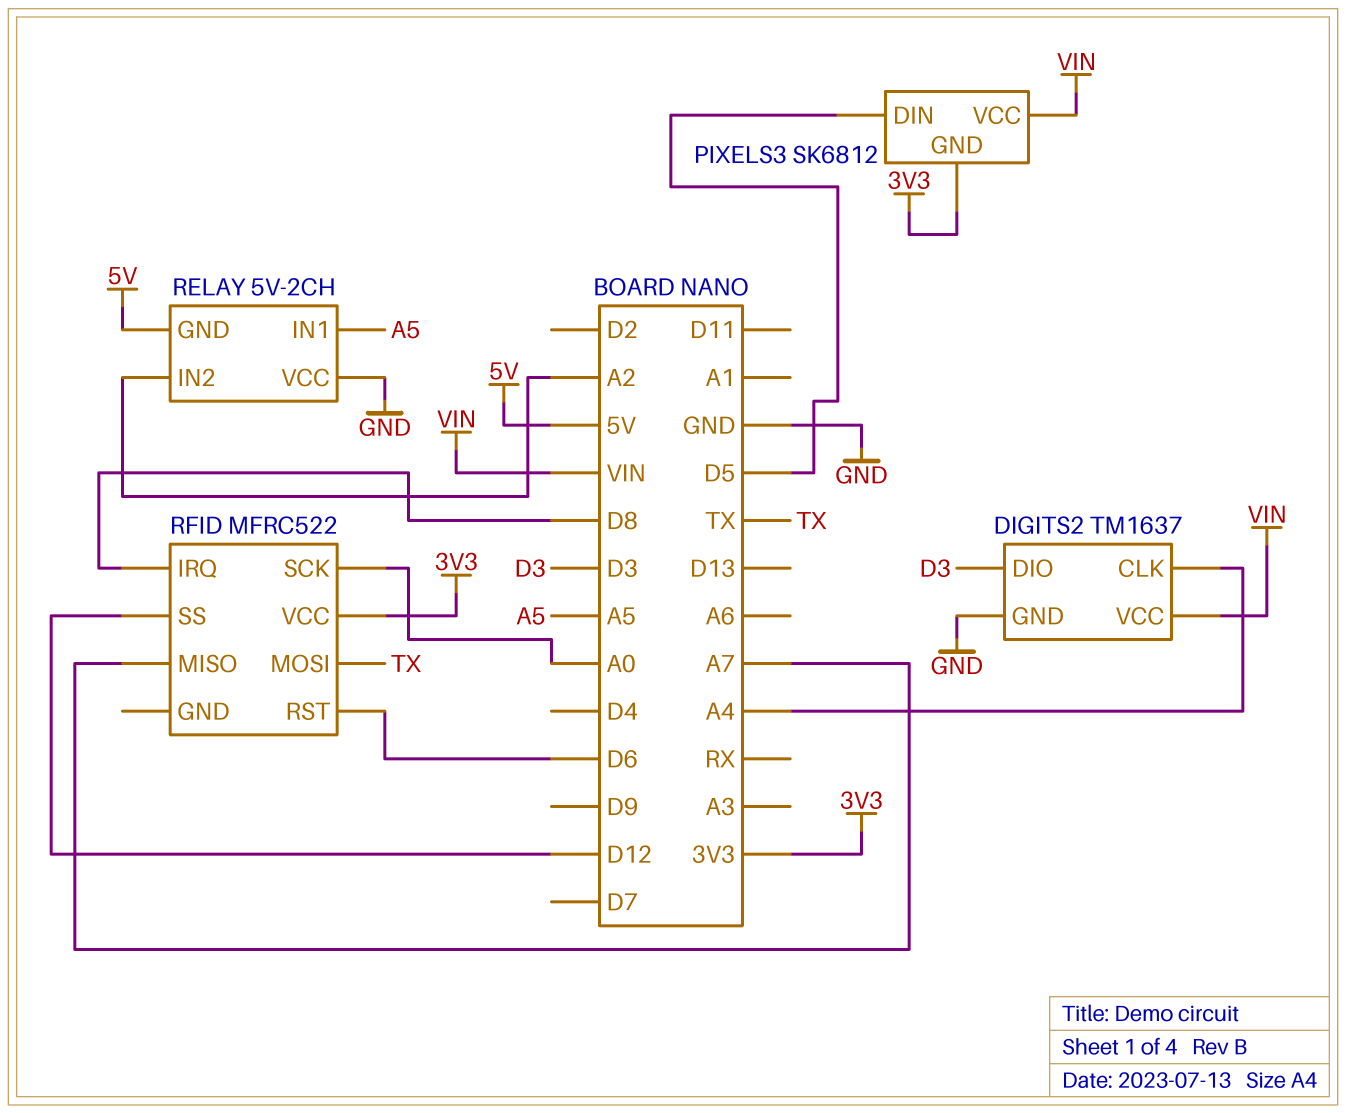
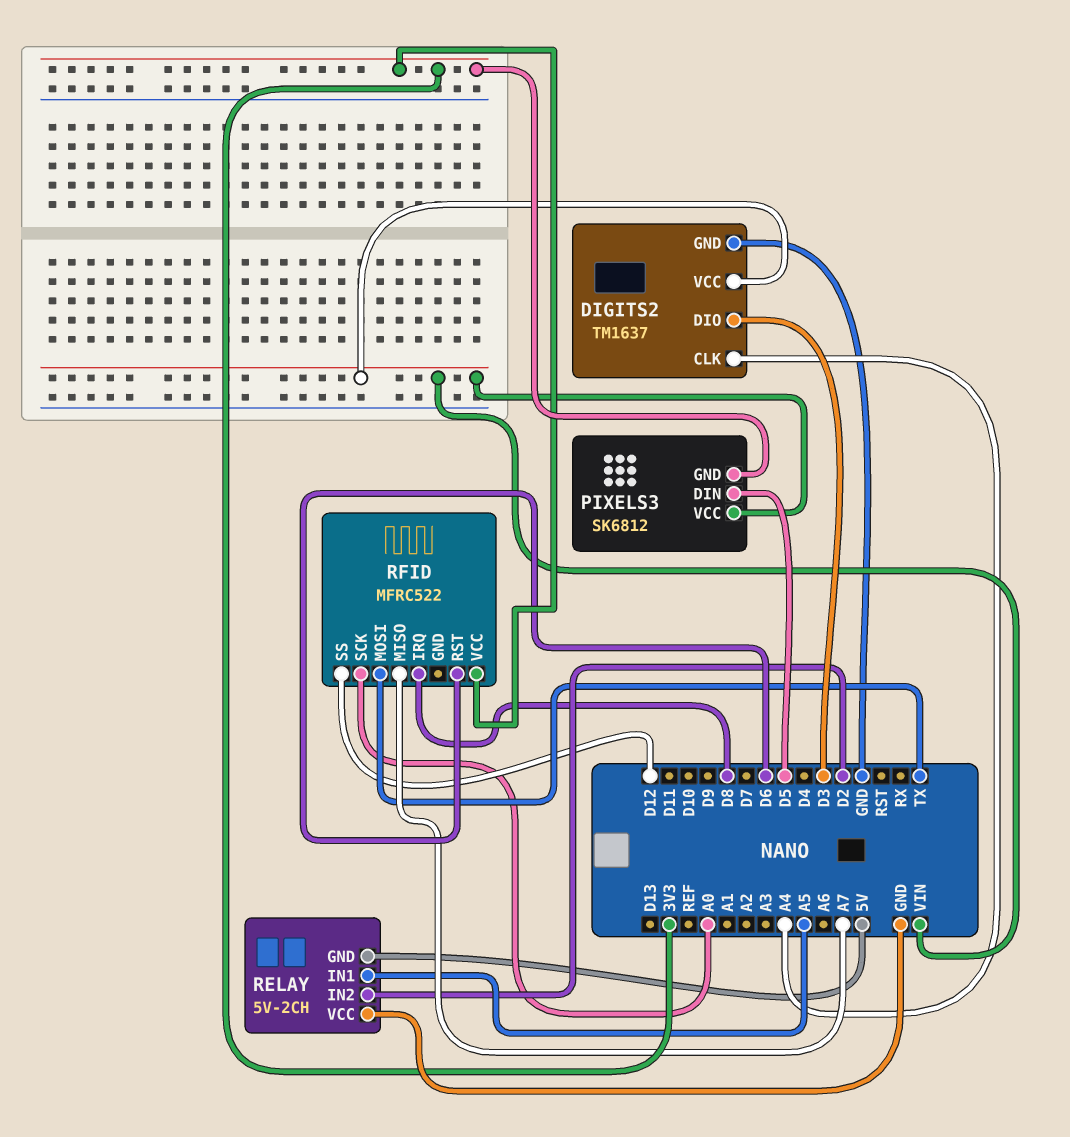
RELAY pin IN2: A2 -> D2

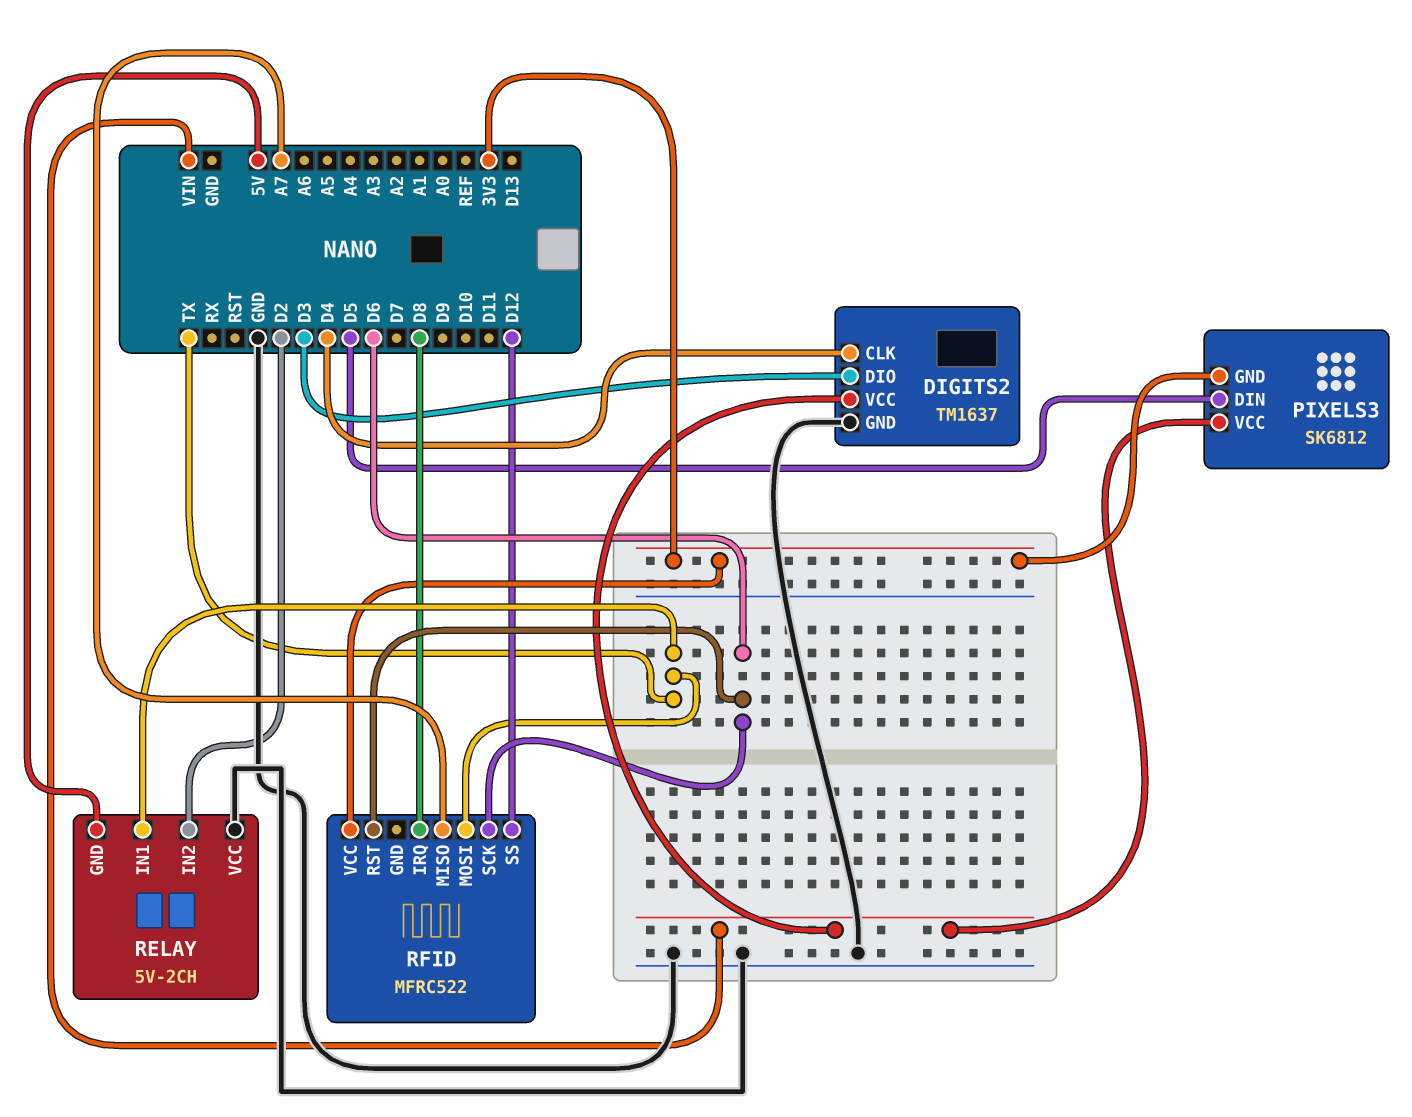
DIGITS2 pin CLK: A4 -> D4
RELAY pin IN1: A5 -> TX
RFID pin SCK: A0 -> D6

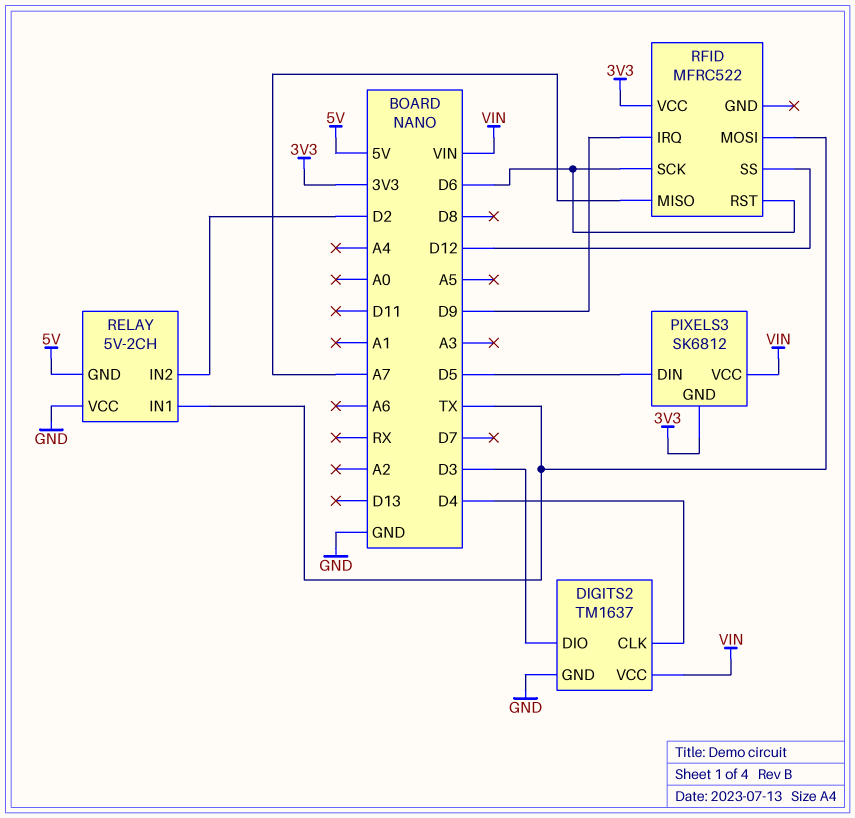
RFID pin IRQ: D8 -> D9

